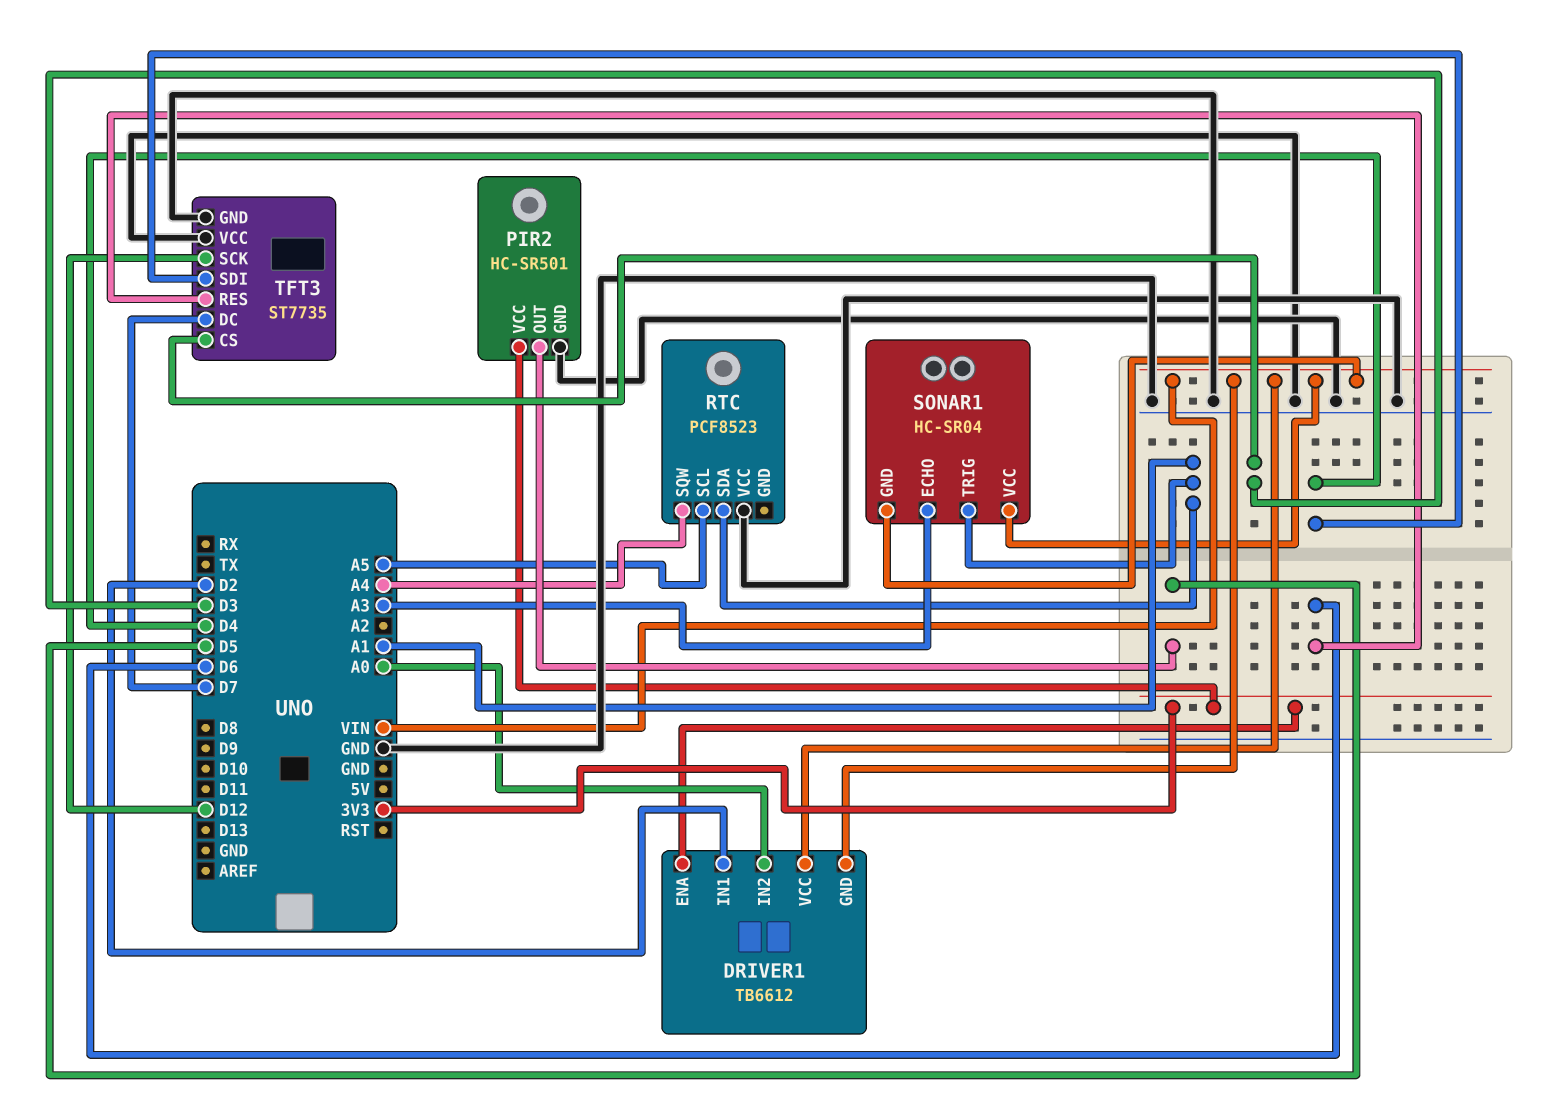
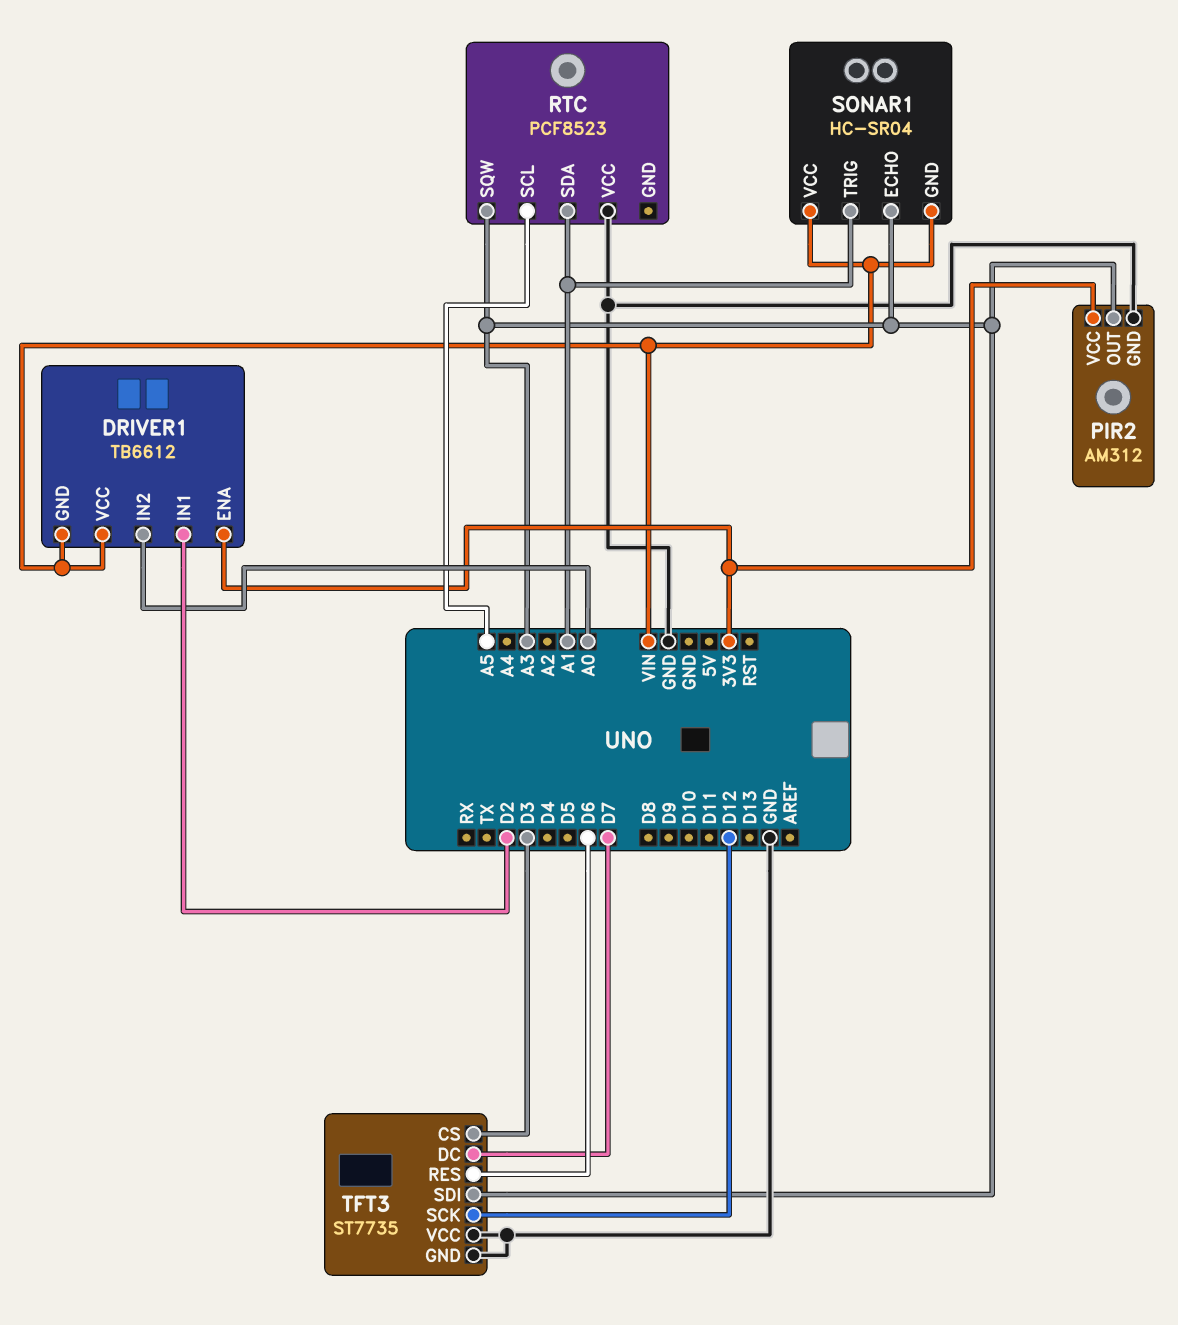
PIR2: HC-SR501 -> AM312
PIR2 pin OUT: D5 -> A3
RTC pin SQW: A4 -> A3
TFT3 pin SDI: D4 -> A3

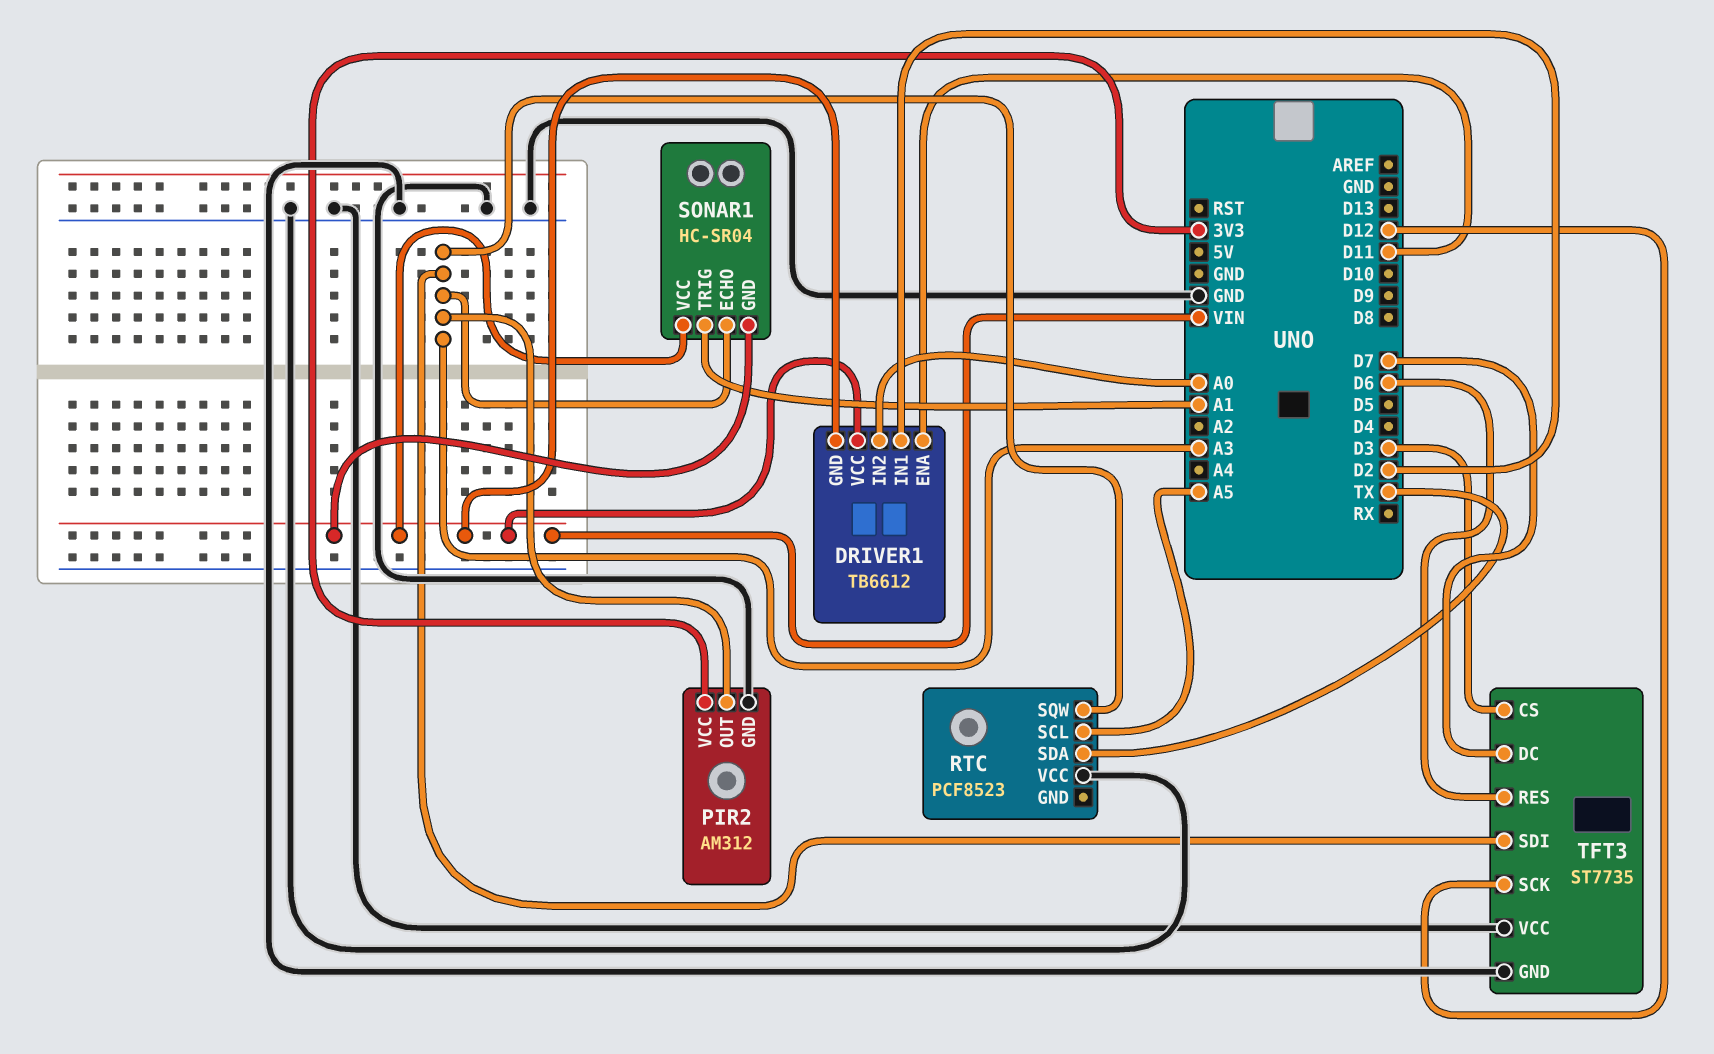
DRIVER1 pin ENA: 3V3 -> D11
RTC pin SDA: A1 -> TX

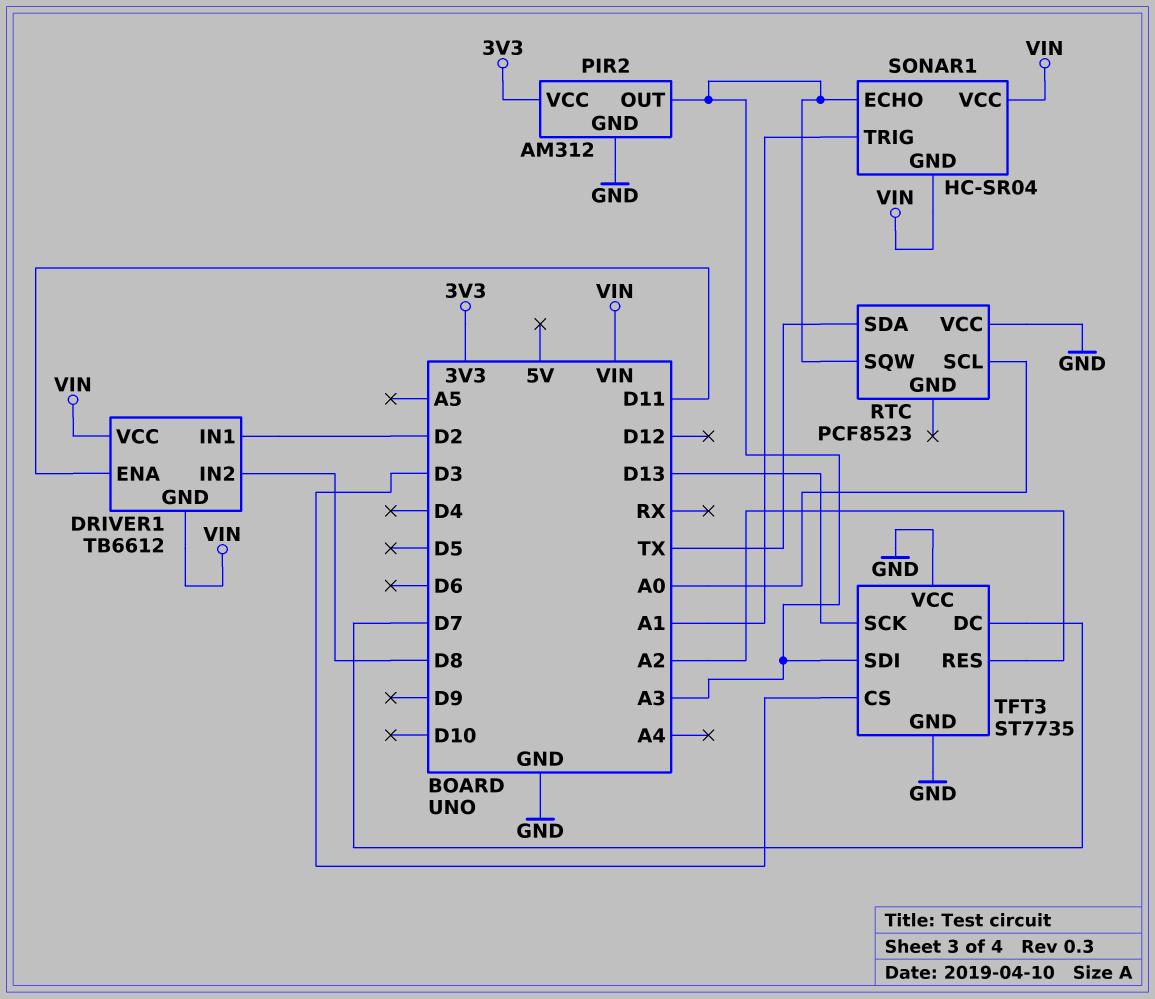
DRIVER1 pin IN2: A0 -> D8
RTC pin SCL: A5 -> A0
TFT3 pin RES: D6 -> A2
TFT3 pin SCK: D12 -> D13

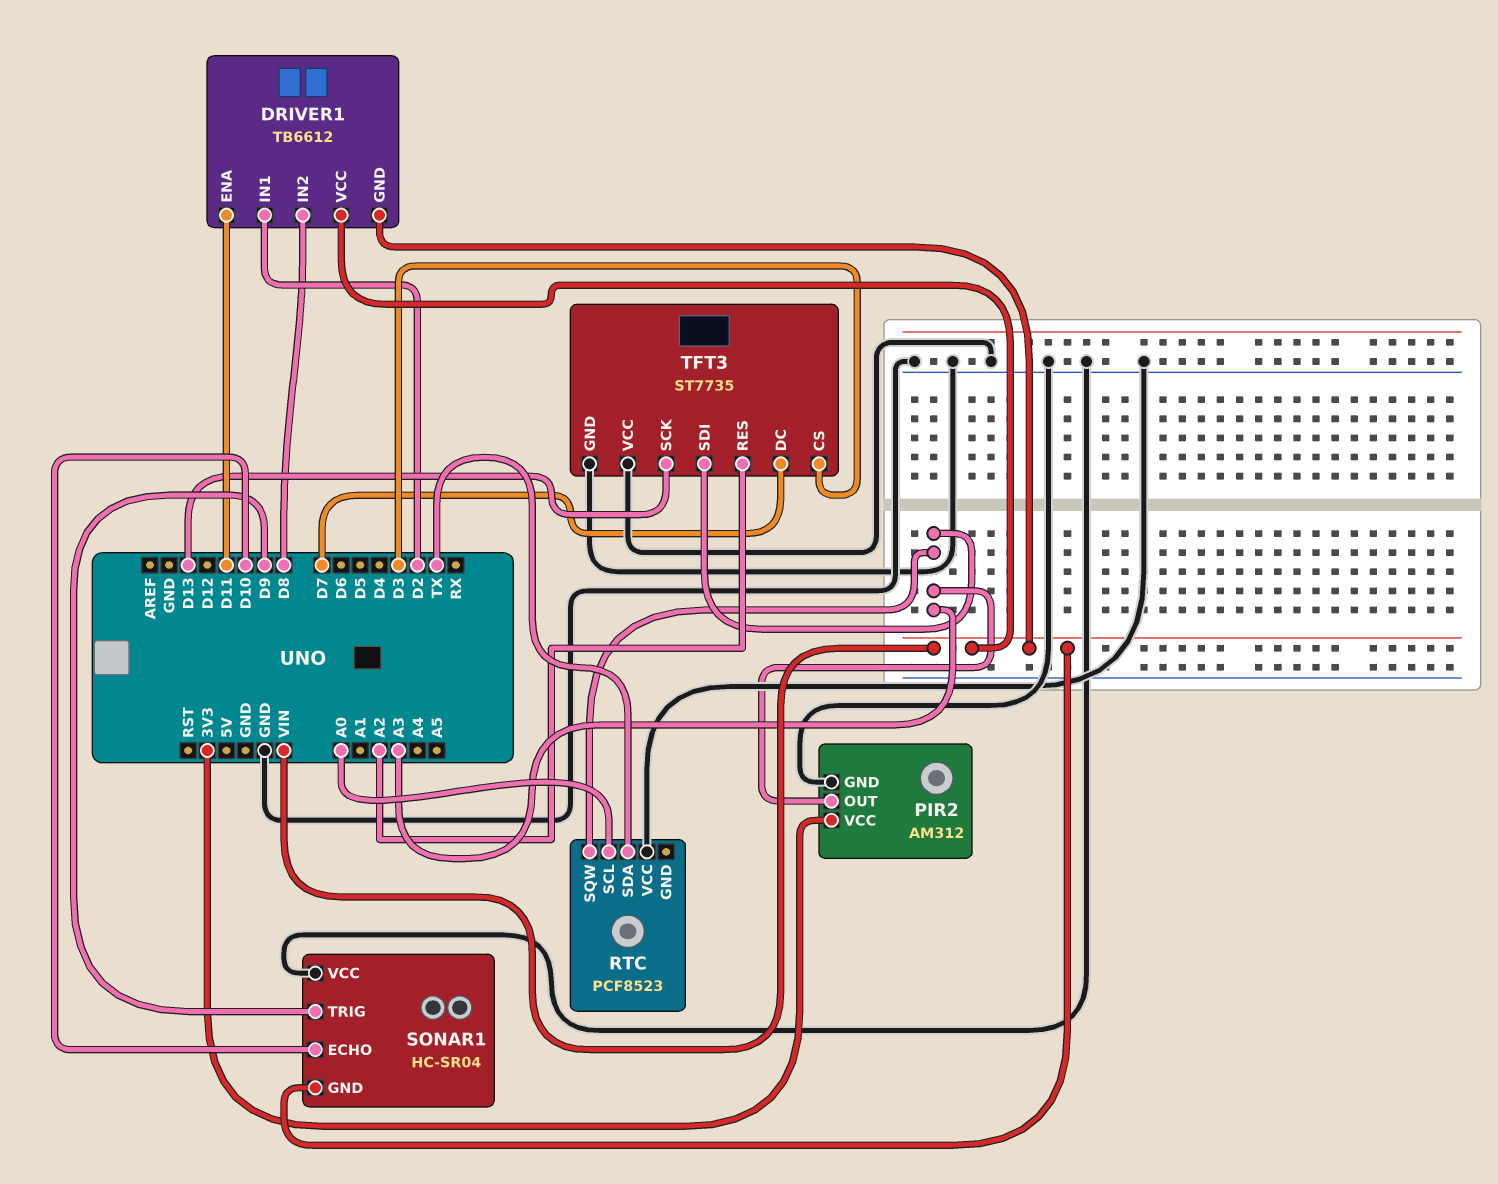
SONAR1 pin ECHO: A3 -> D10
SONAR1 pin TRIG: A1 -> D9
SONAR1 pin VCC: VIN -> GND

